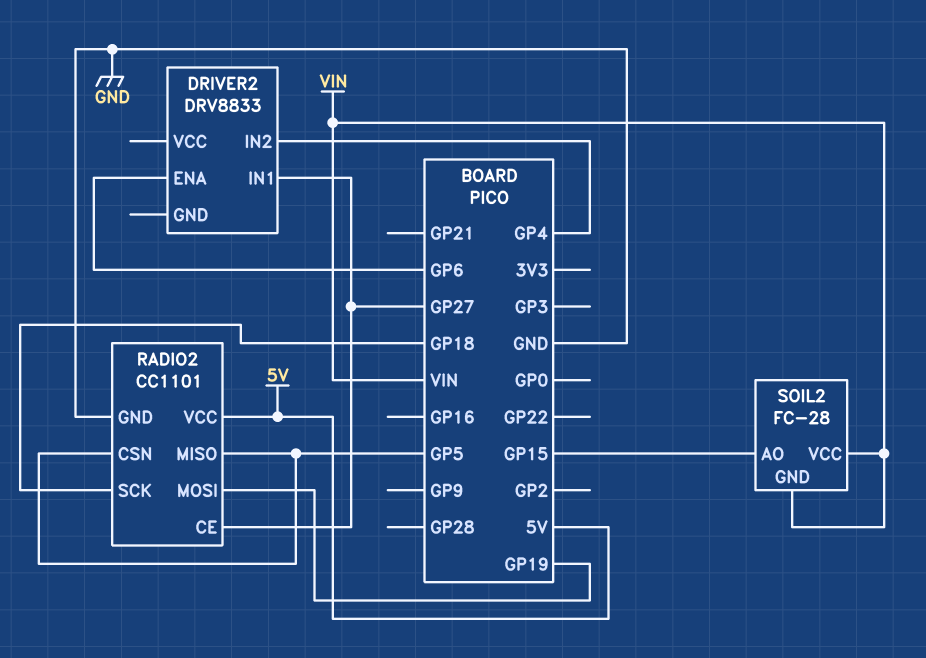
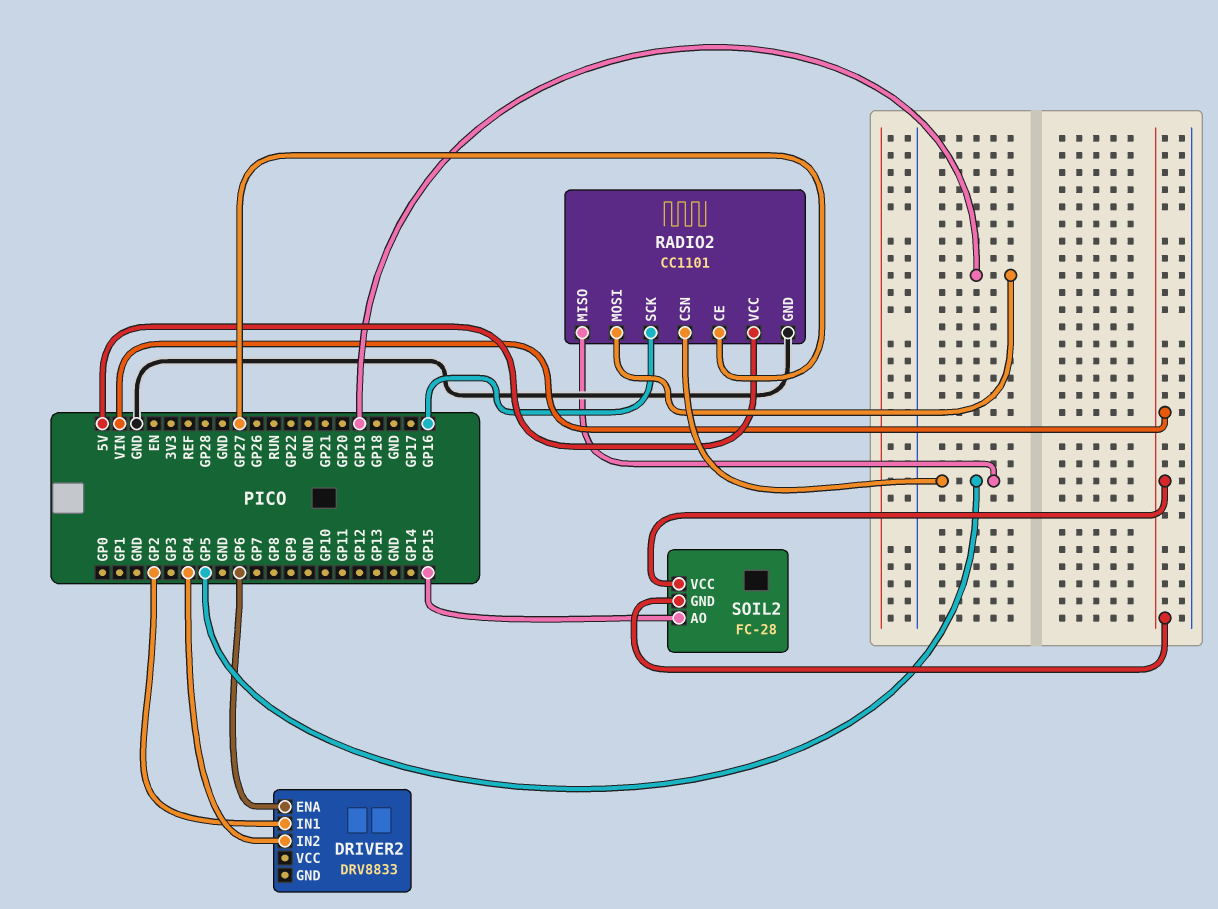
DRIVER2 pin IN1: GP27 -> GP2
RADIO2 pin SCK: GP18 -> GP16

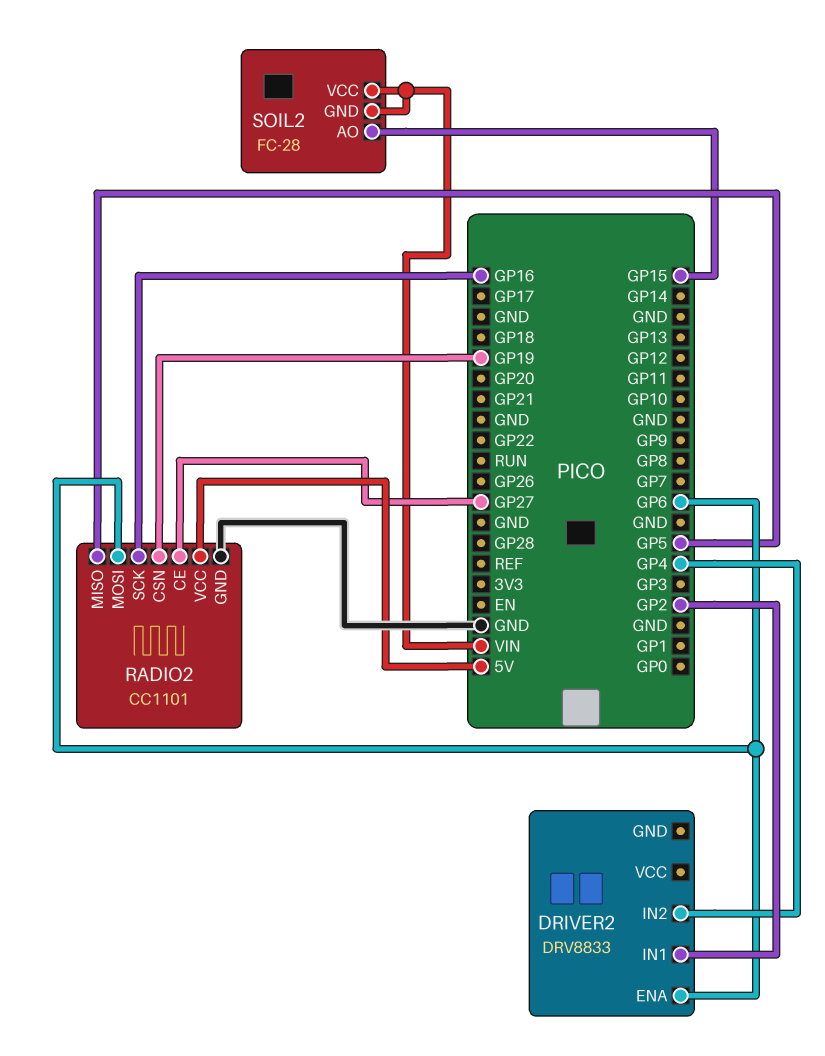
RADIO2 pin CSN: GP5 -> GP19
RADIO2 pin MOSI: GP19 -> GP6

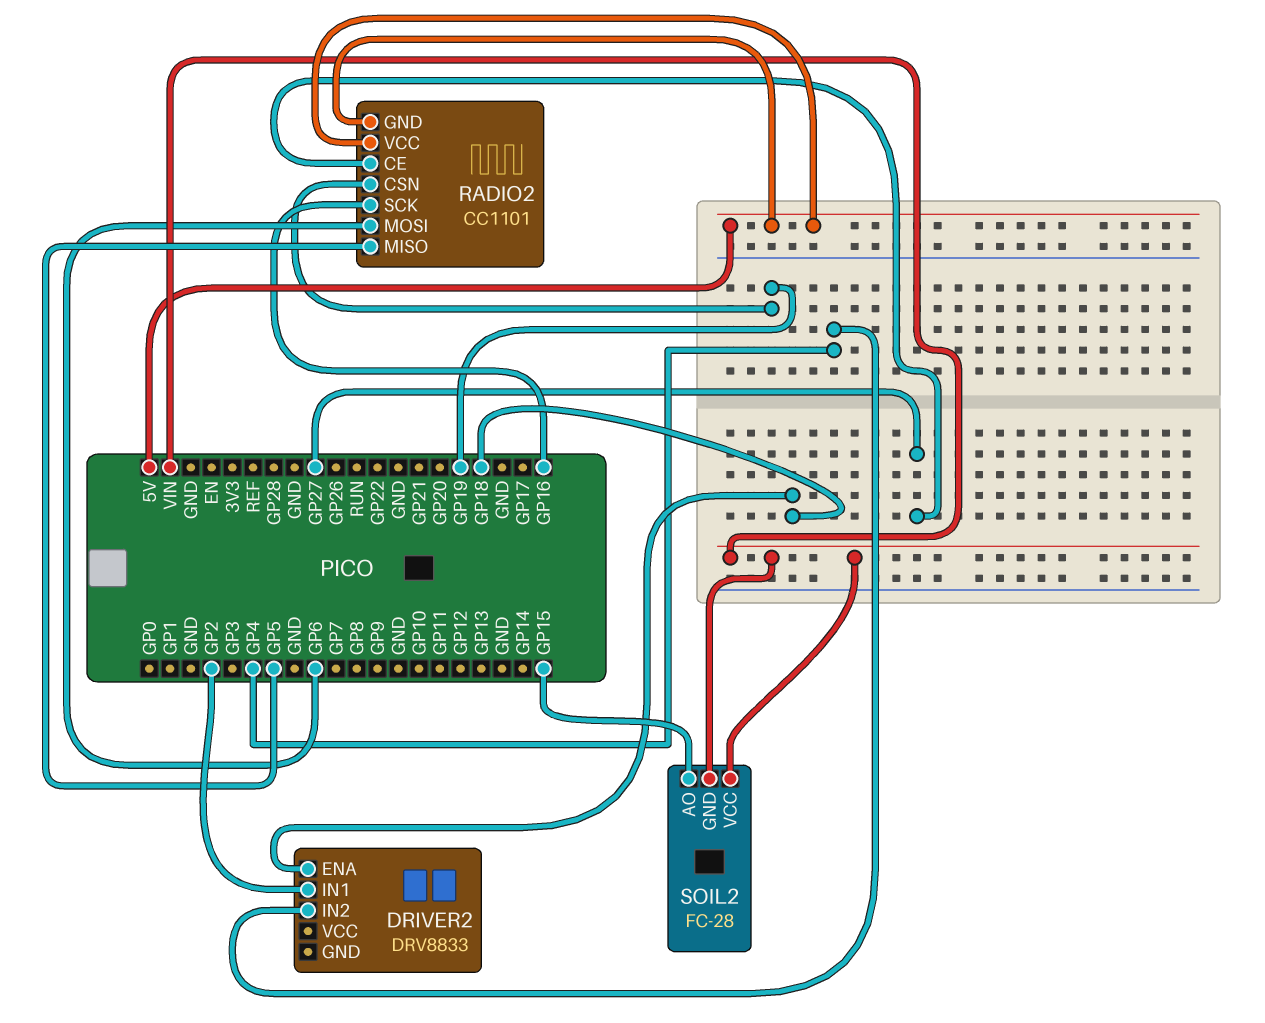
DRIVER2 pin ENA: GP6 -> GP18
RADIO2 pin GND: GND -> 5V

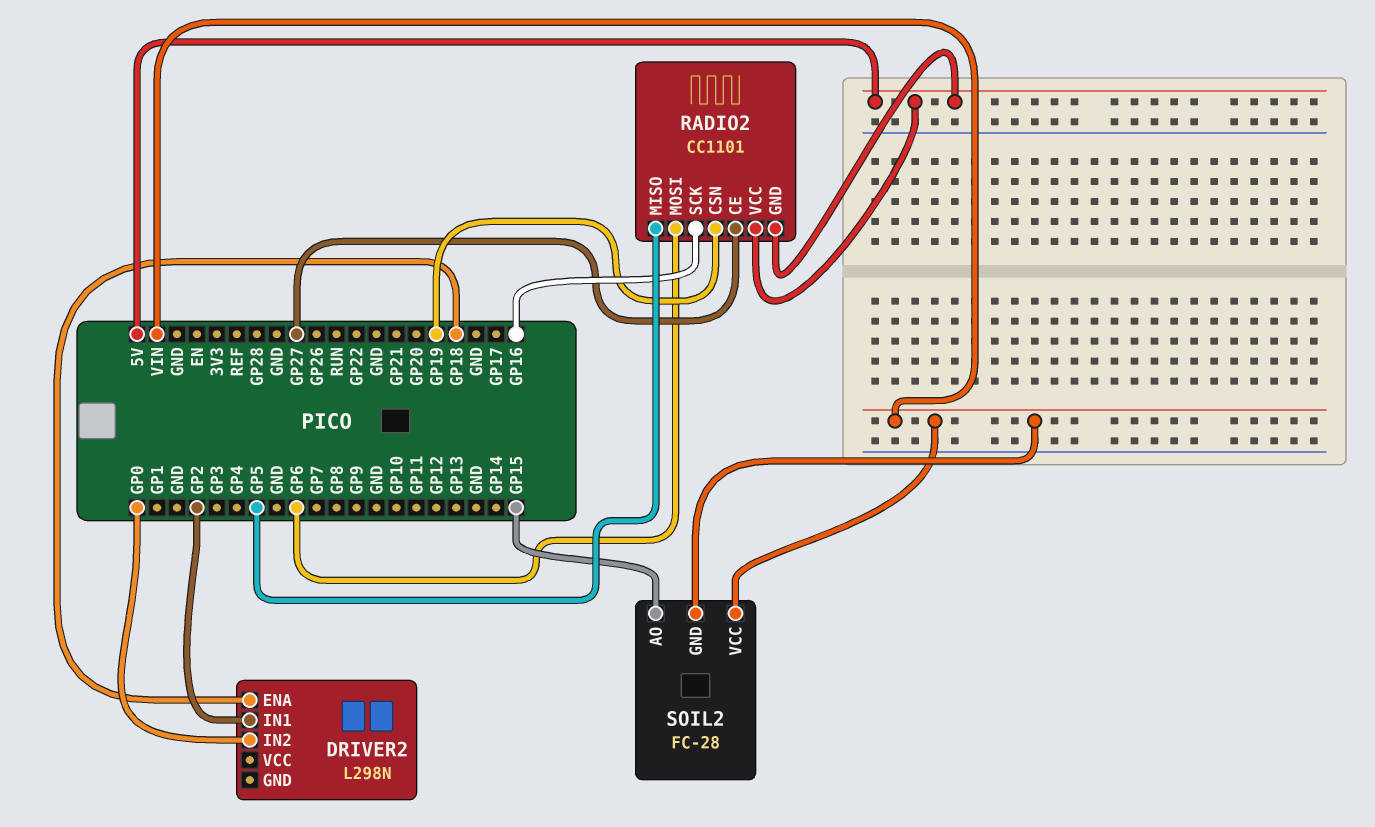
DRIVER2: DRV8833 -> L298N
DRIVER2 pin IN2: GP4 -> GP0

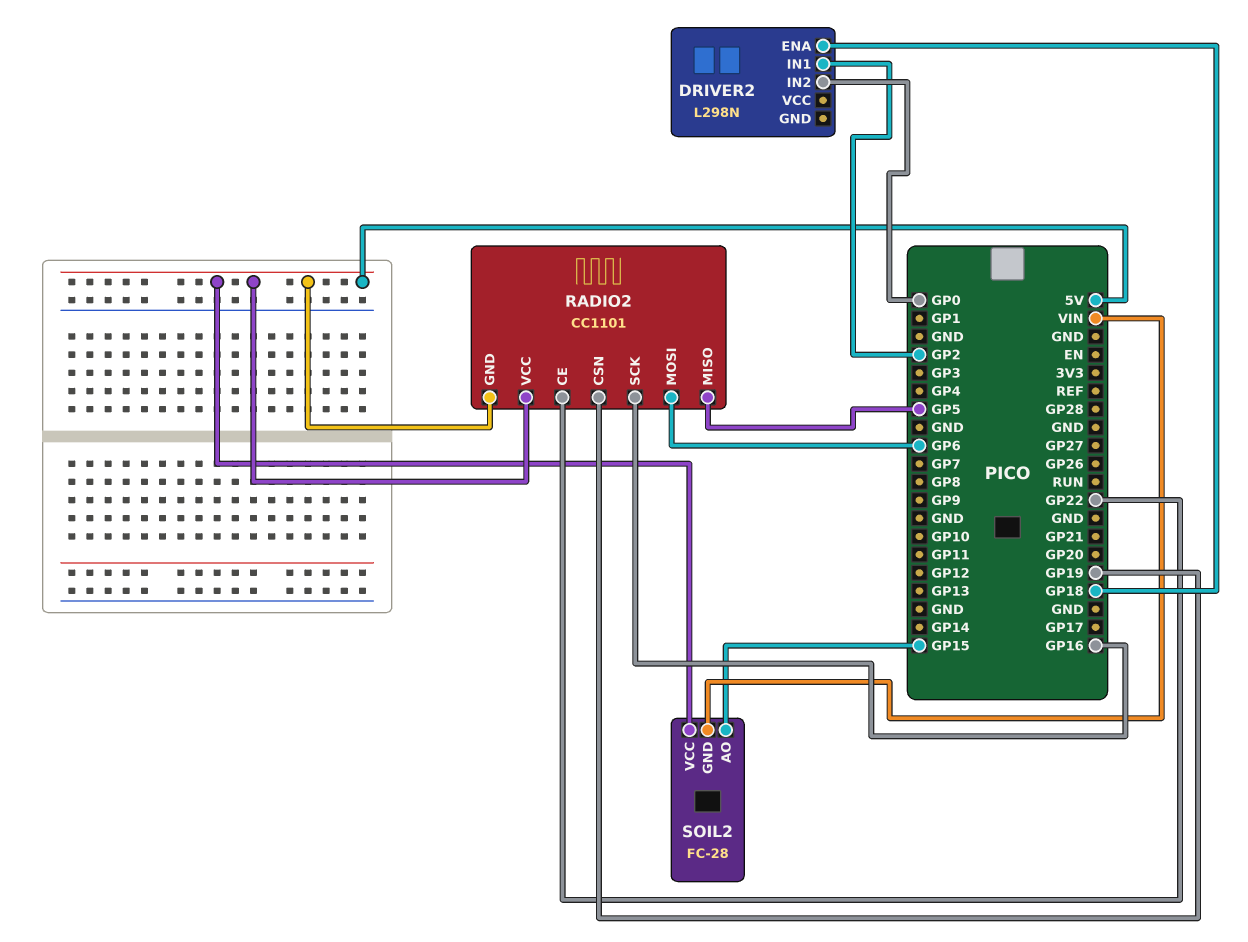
RADIO2 pin CE: GP27 -> GP22
SOIL2 pin VCC: VIN -> 5V

